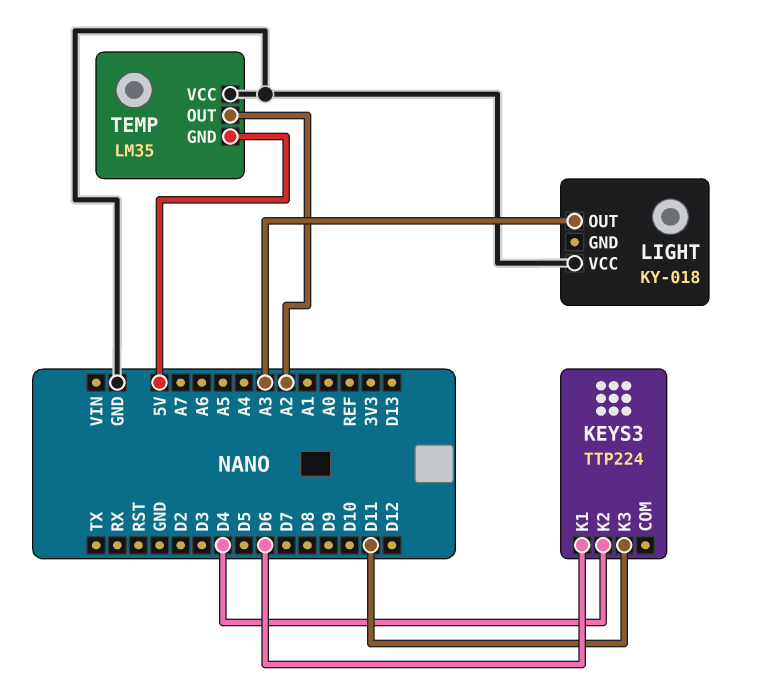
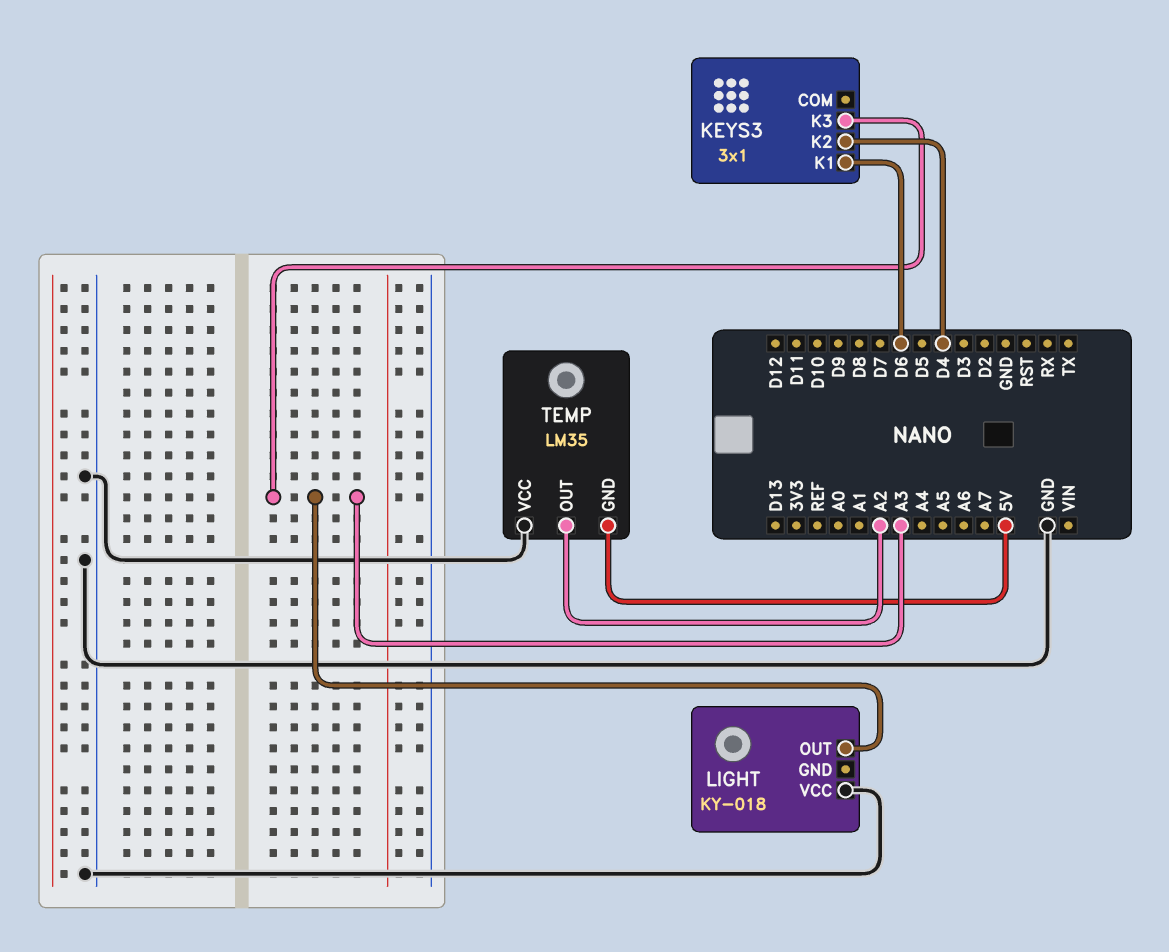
KEYS3: TTP224 -> 3x1
KEYS3 pin K3: D11 -> A3

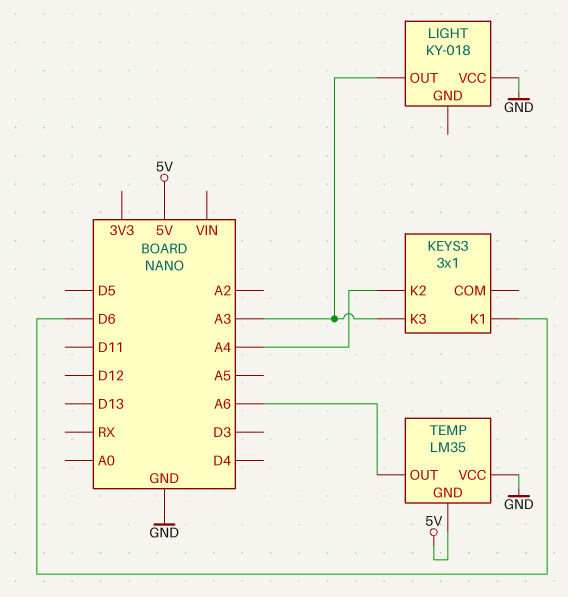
KEYS3 pin K2: D4 -> A4
TEMP pin OUT: A2 -> A6

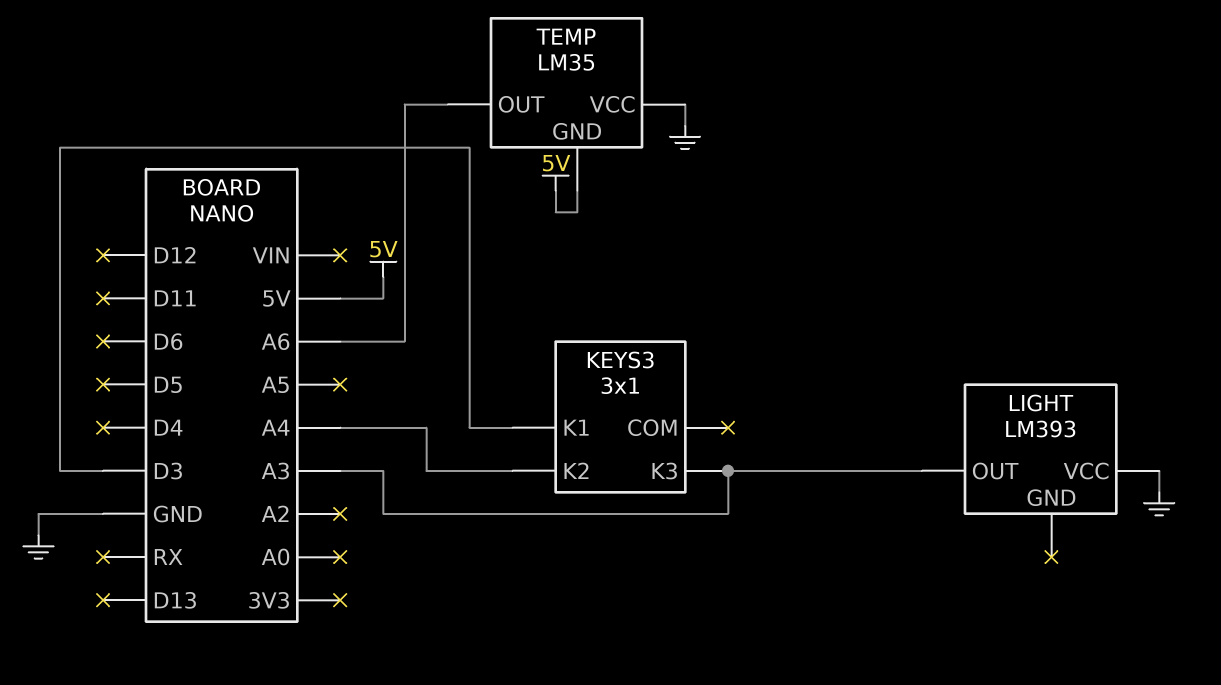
KEYS3 pin K1: D6 -> D3
LIGHT: KY-018 -> LM393

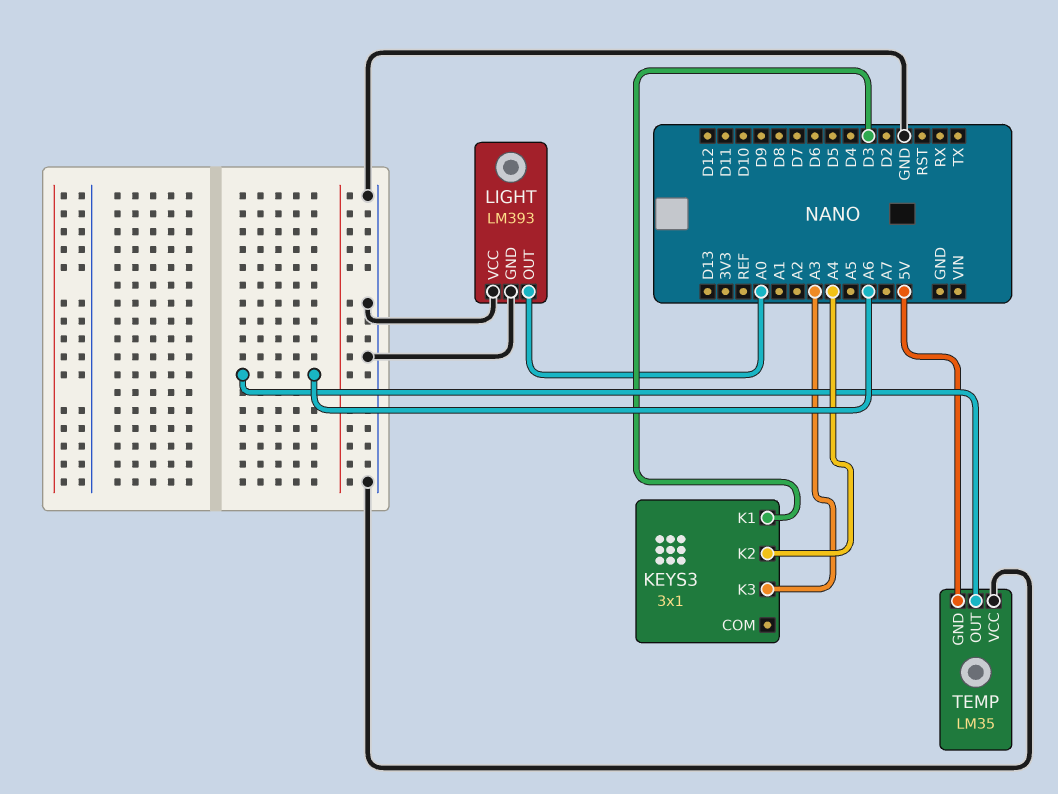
LIGHT pin GND: none -> GND
LIGHT pin OUT: A3 -> A0

